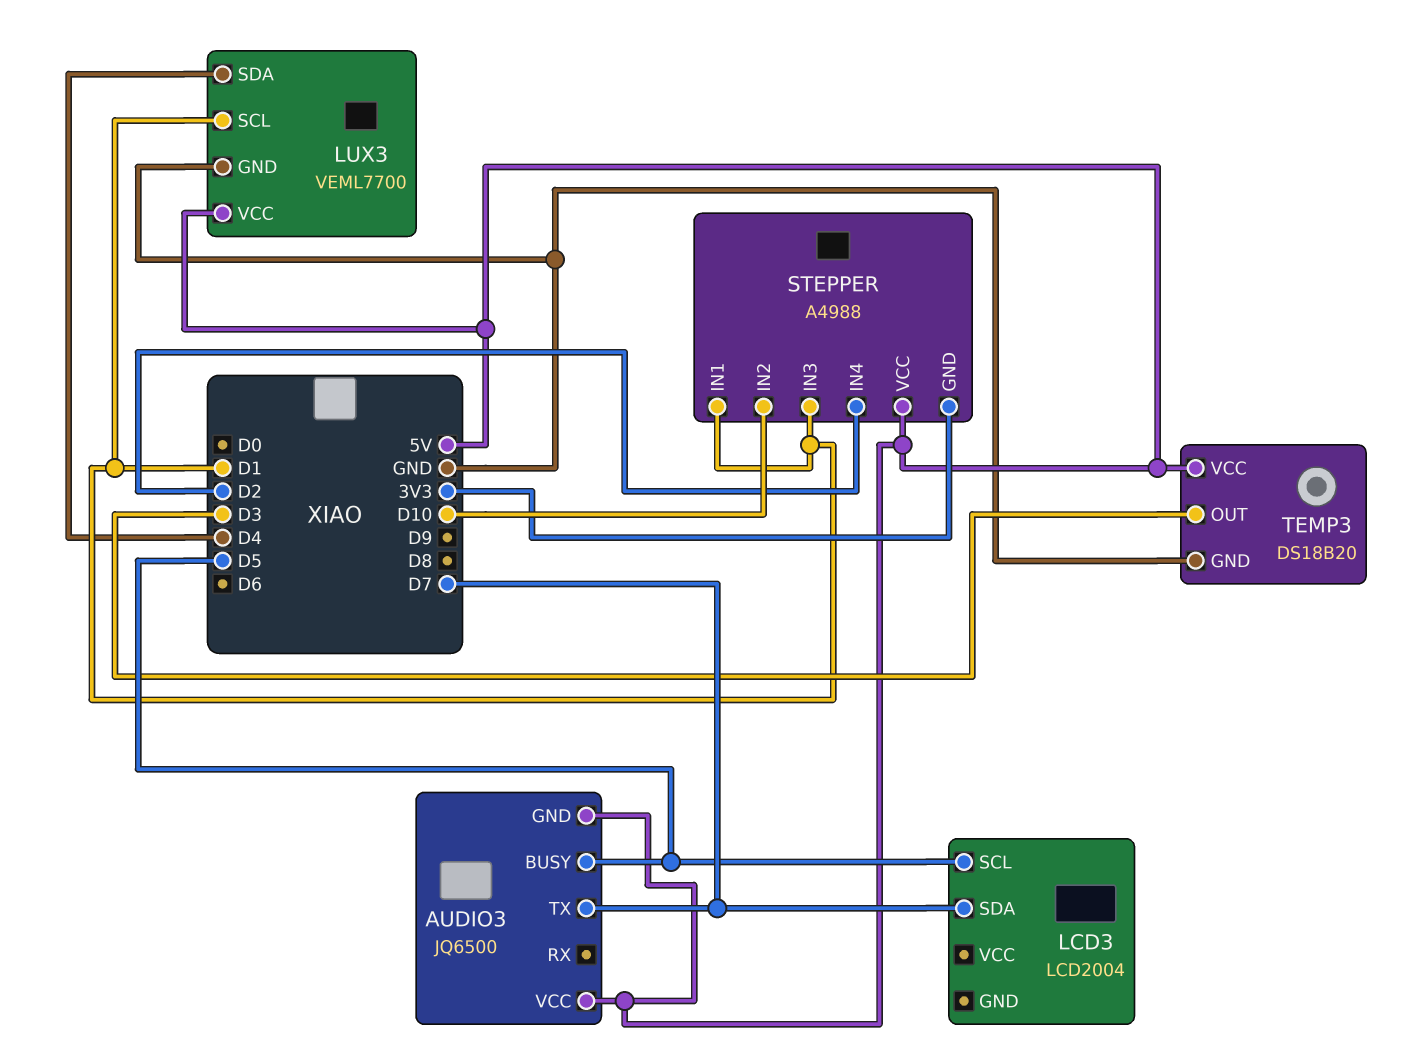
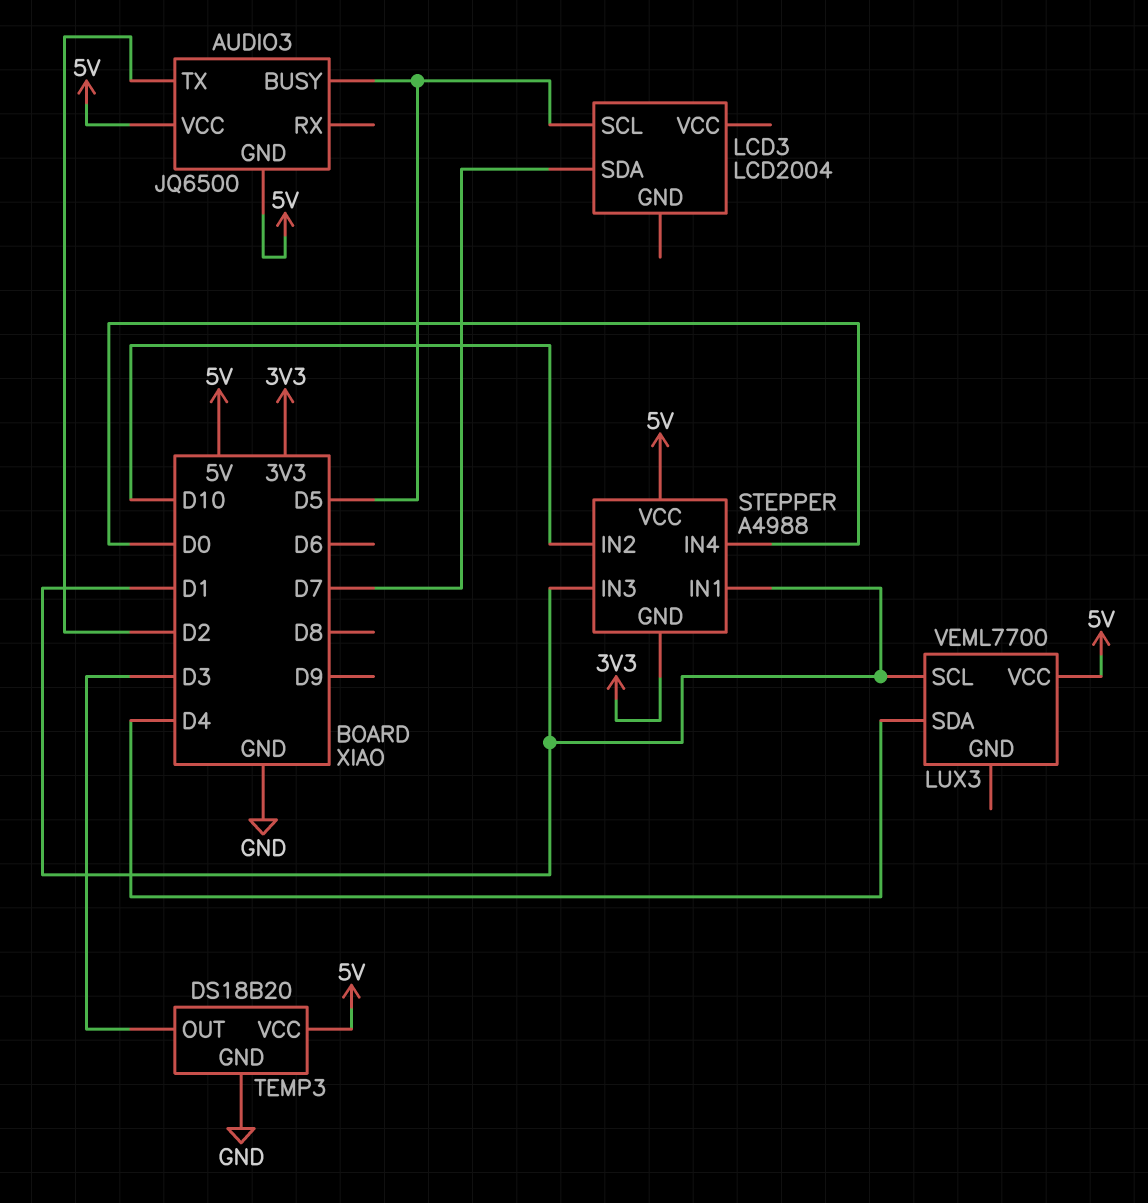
AUDIO3 pin TX: D7 -> D2
LUX3 pin GND: GND -> none
STEPPER pin IN4: D2 -> D0

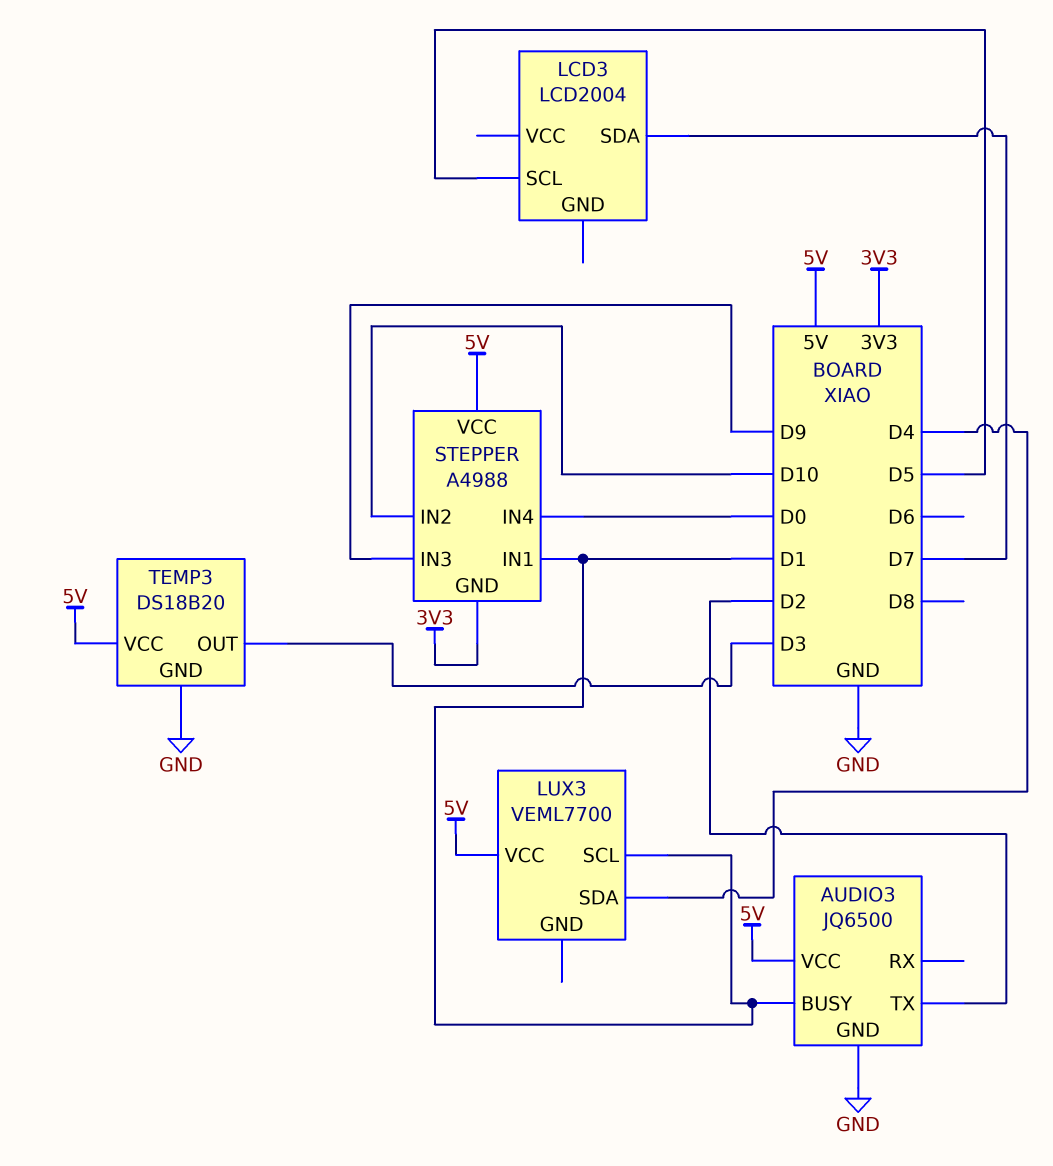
AUDIO3 pin BUSY: D5 -> D1
AUDIO3 pin GND: 5V -> GND
STEPPER pin IN3: D1 -> D9

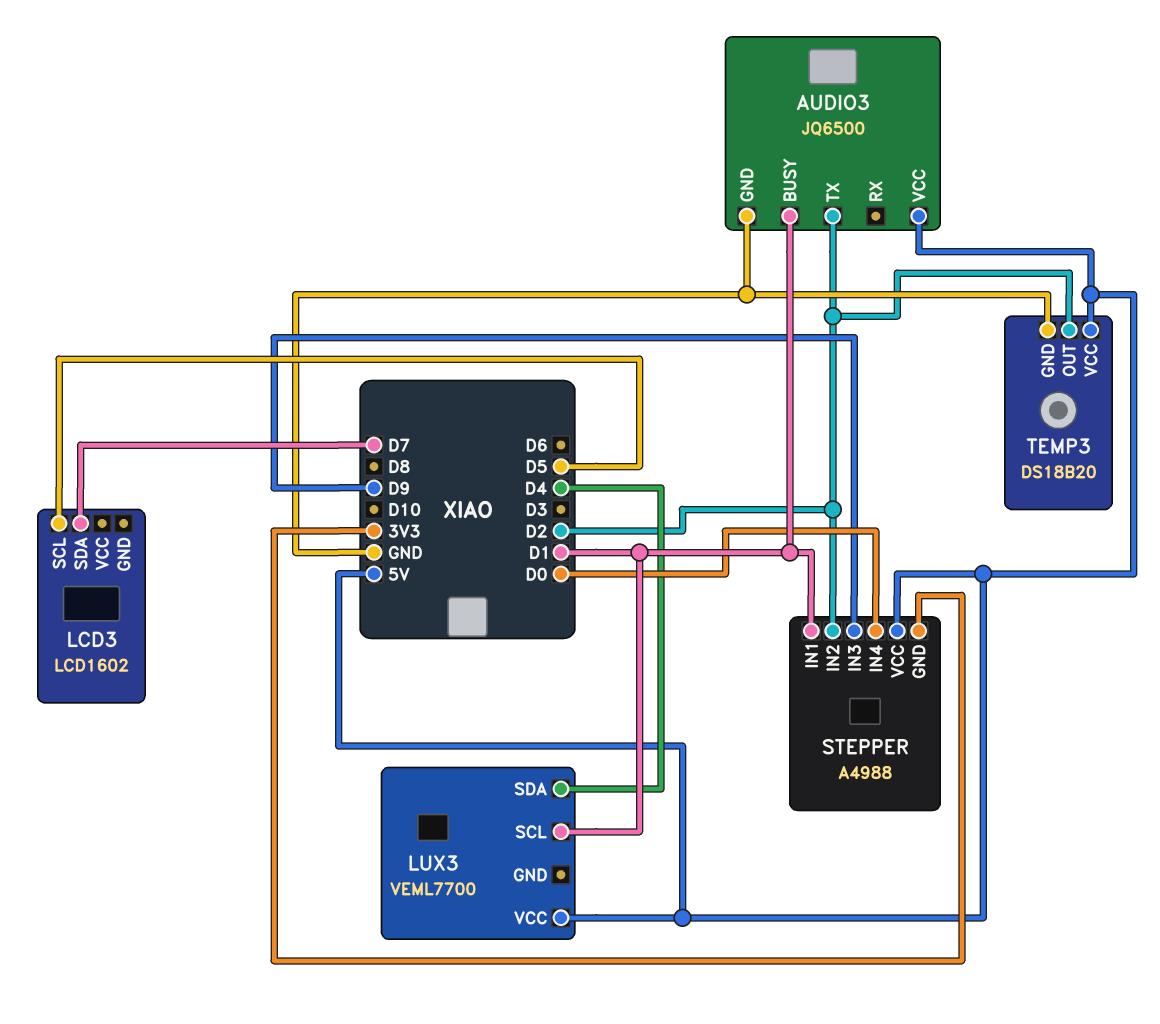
LCD3: LCD2004 -> LCD1602
STEPPER pin IN2: D10 -> D2
TEMP3 pin OUT: D3 -> D2

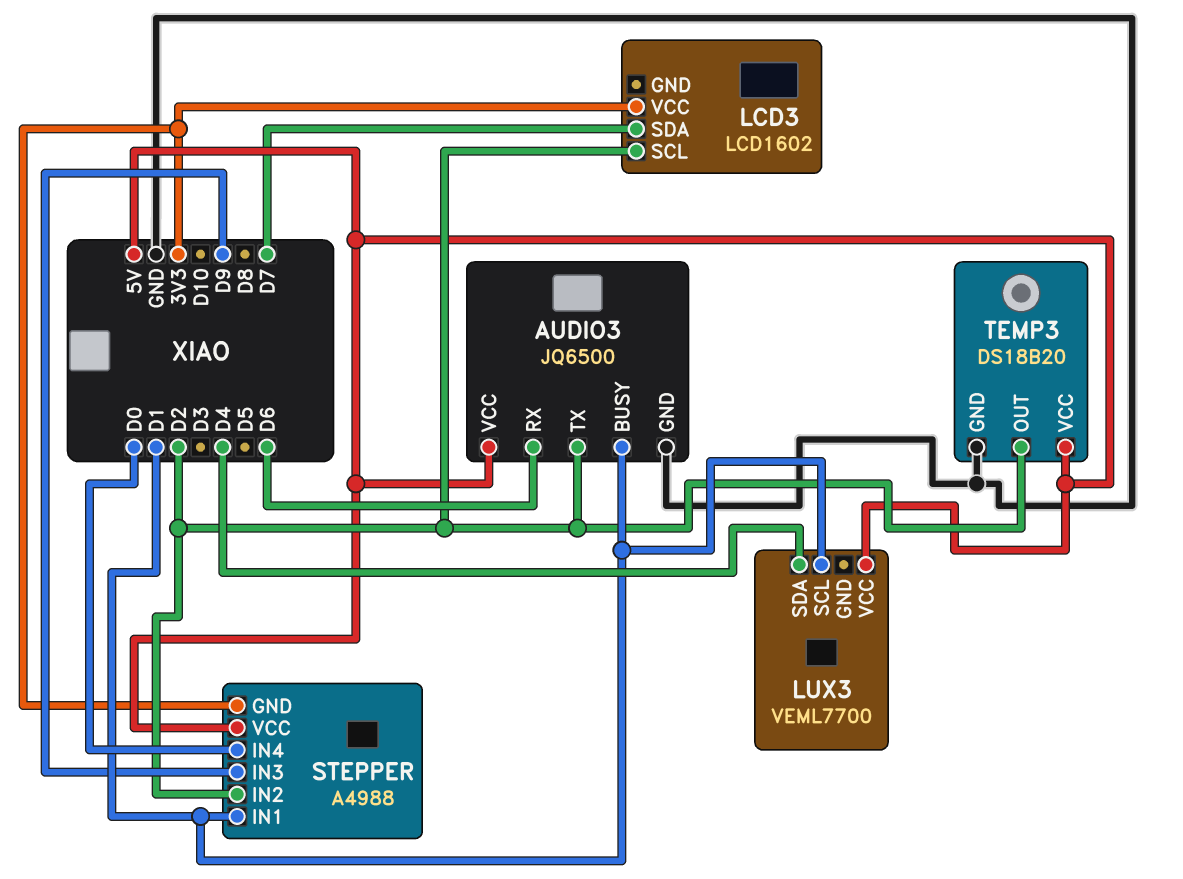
AUDIO3 pin RX: none -> D6
LCD3 pin SCL: D5 -> D2
LCD3 pin VCC: none -> 3V3

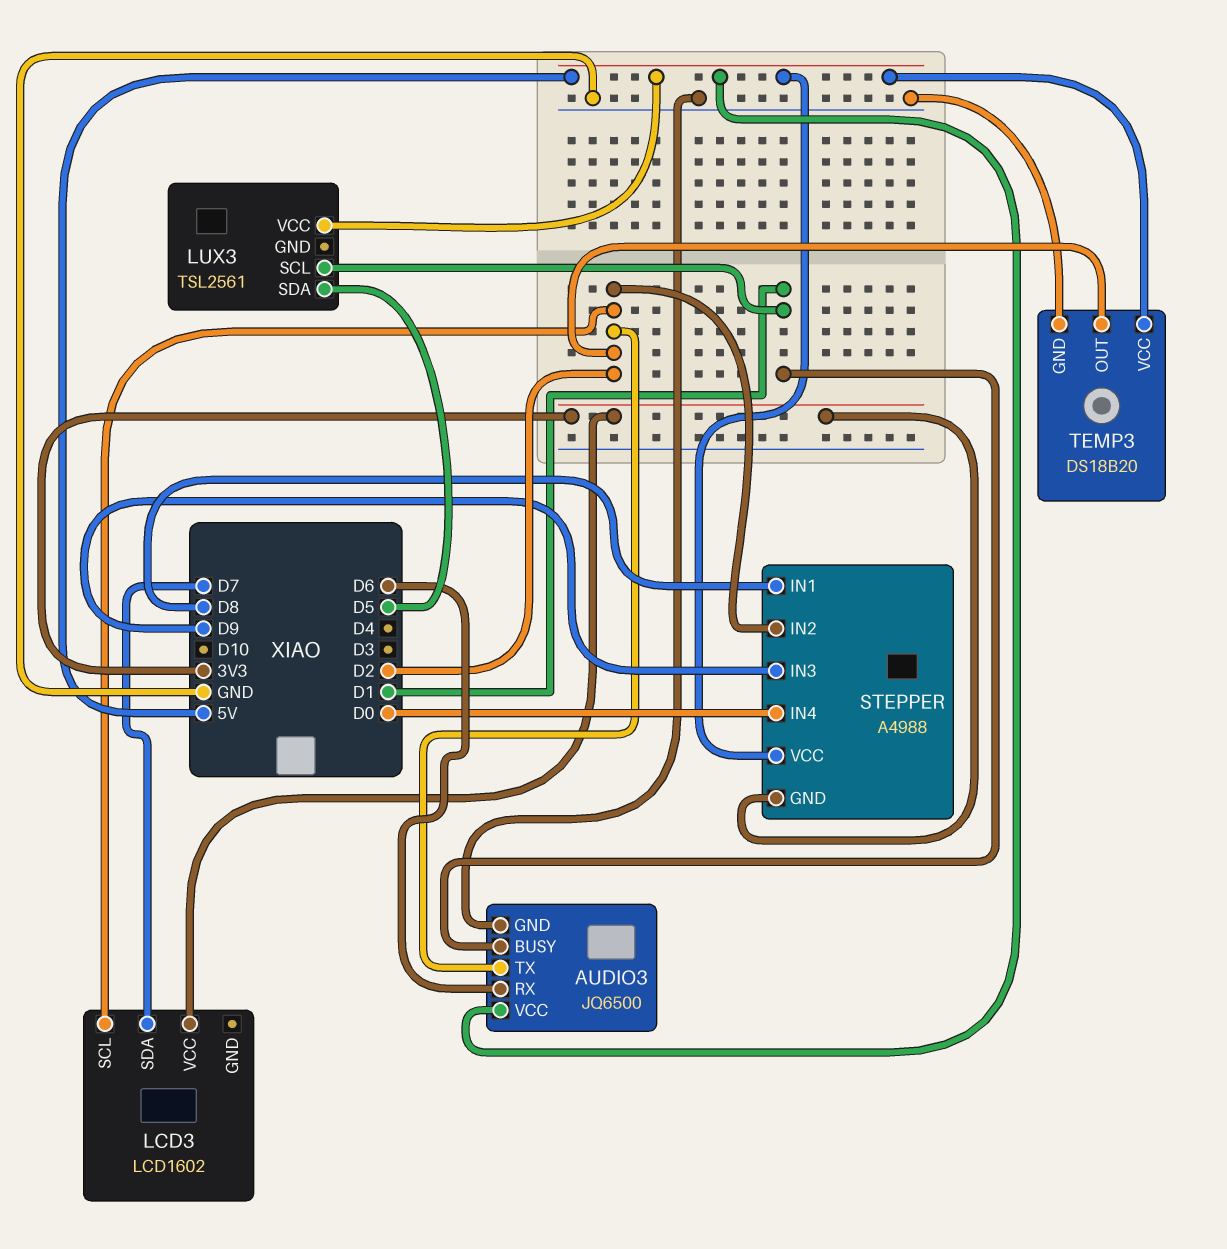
LUX3: VEML7700 -> TSL2561
LUX3 pin SDA: D4 -> D5
STEPPER pin IN1: D1 -> D8

